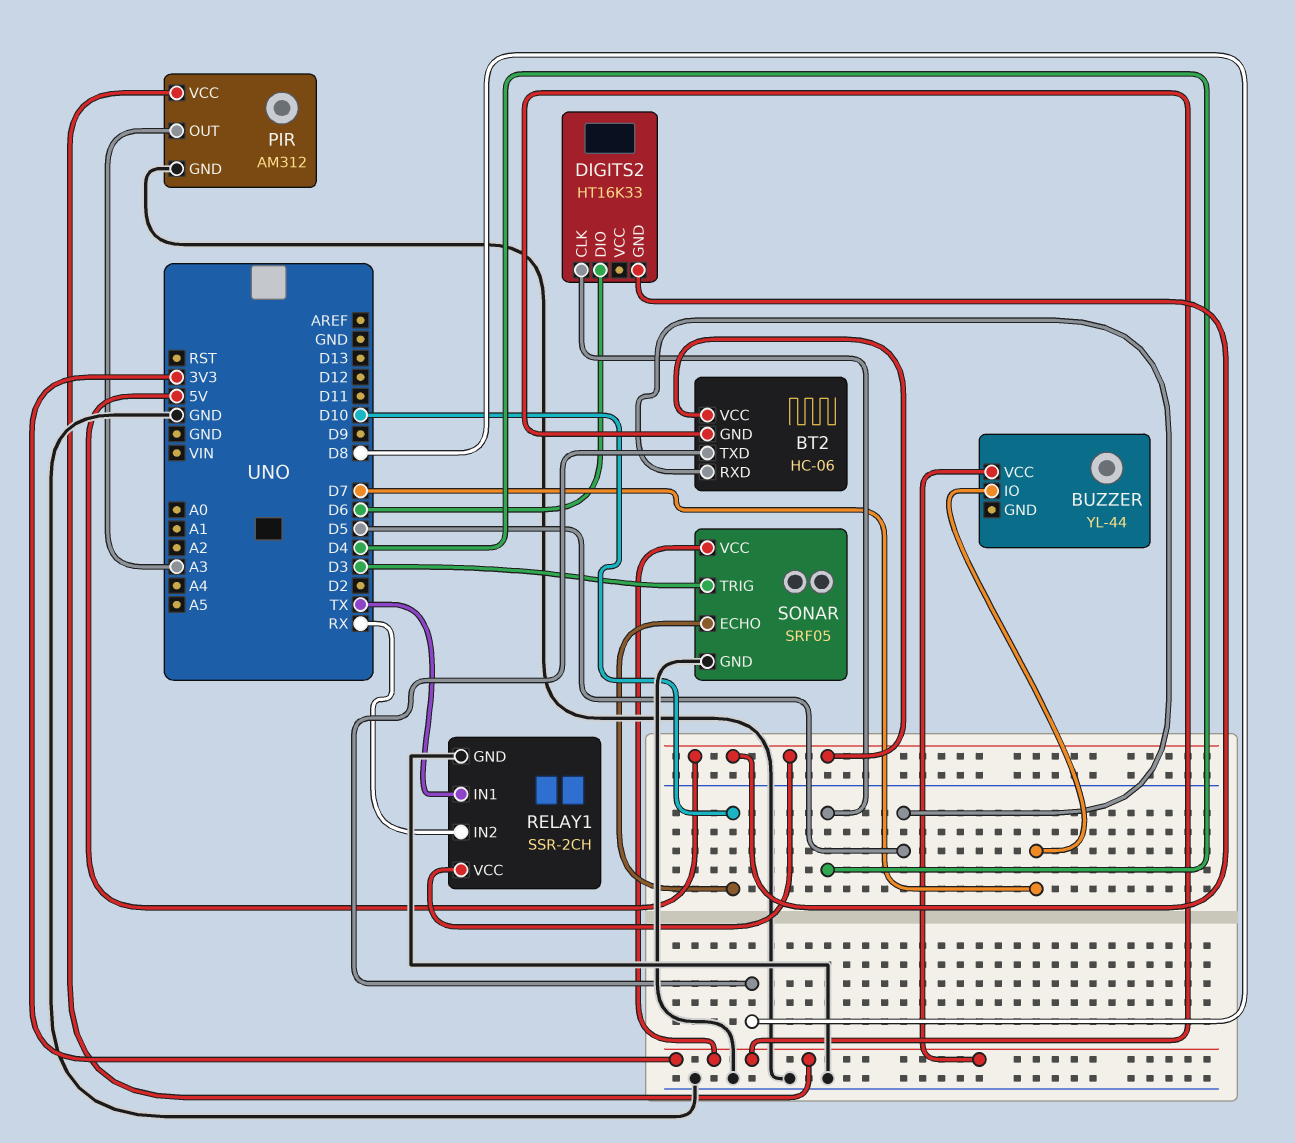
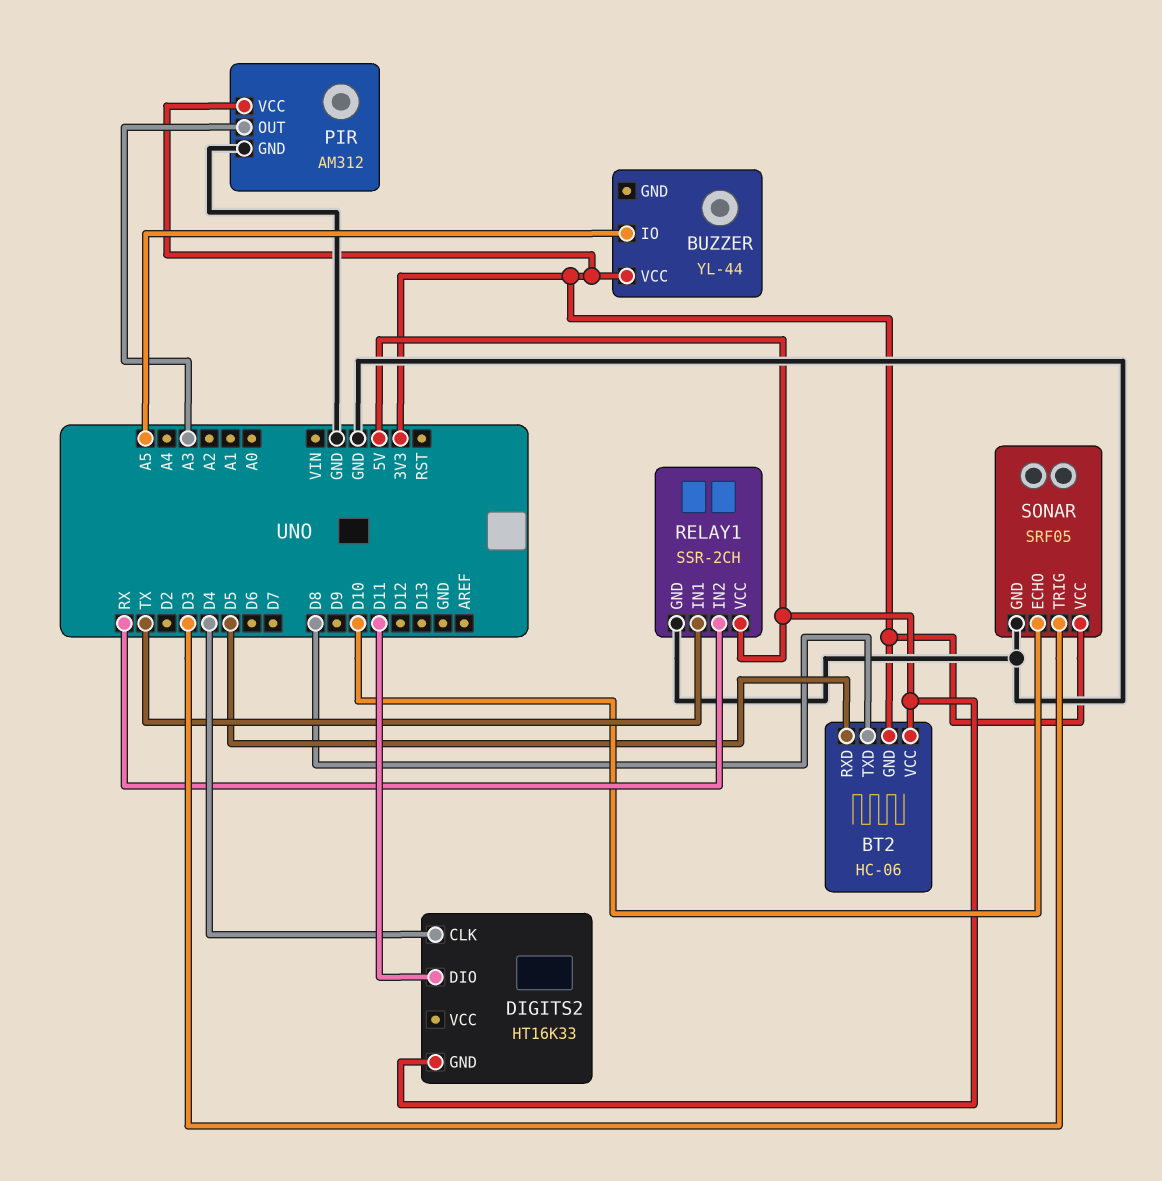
BUZZER pin IO: D7 -> A5
DIGITS2 pin DIO: D6 -> D11

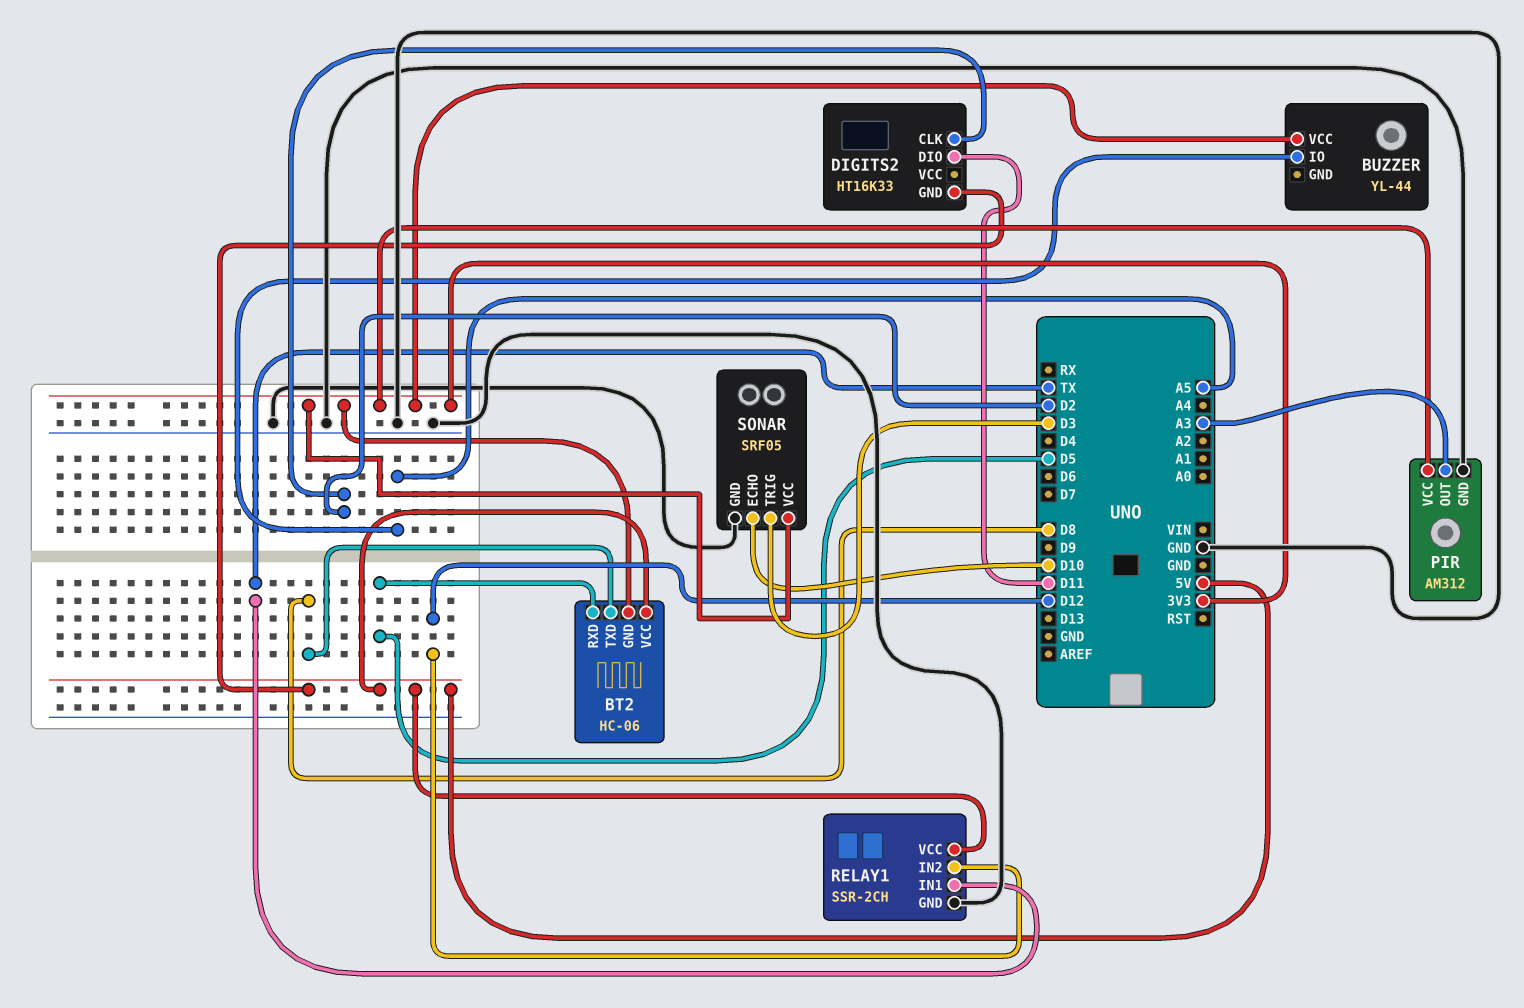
DIGITS2 pin CLK: D4 -> D2
RELAY1 pin IN2: RX -> D12

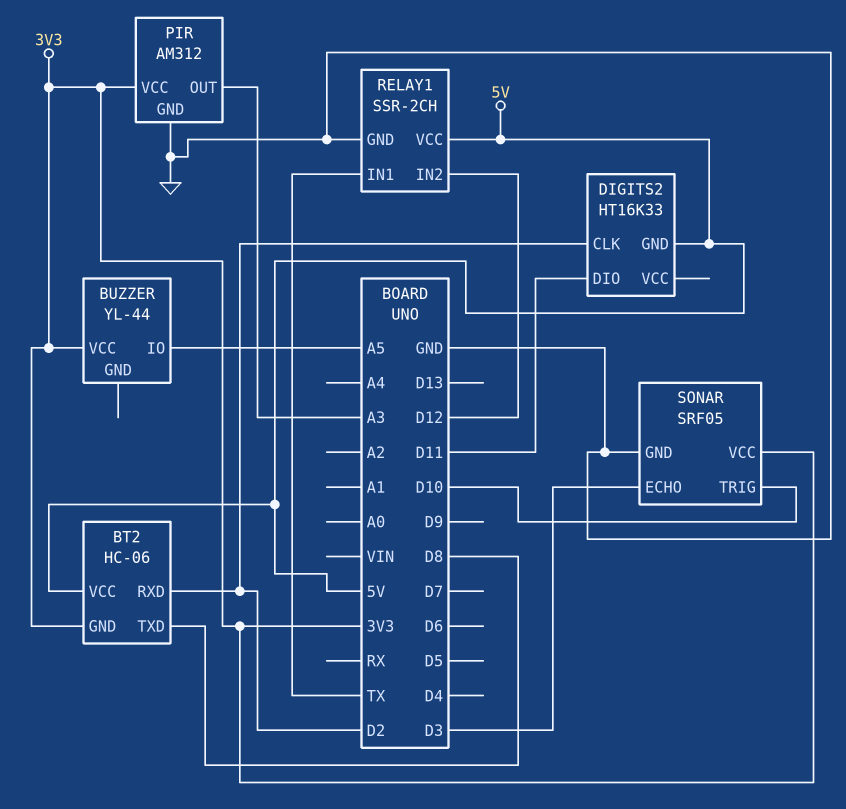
BT2 pin RXD: D5 -> D2
SONAR pin ECHO: D10 -> D3
SONAR pin TRIG: D3 -> D10

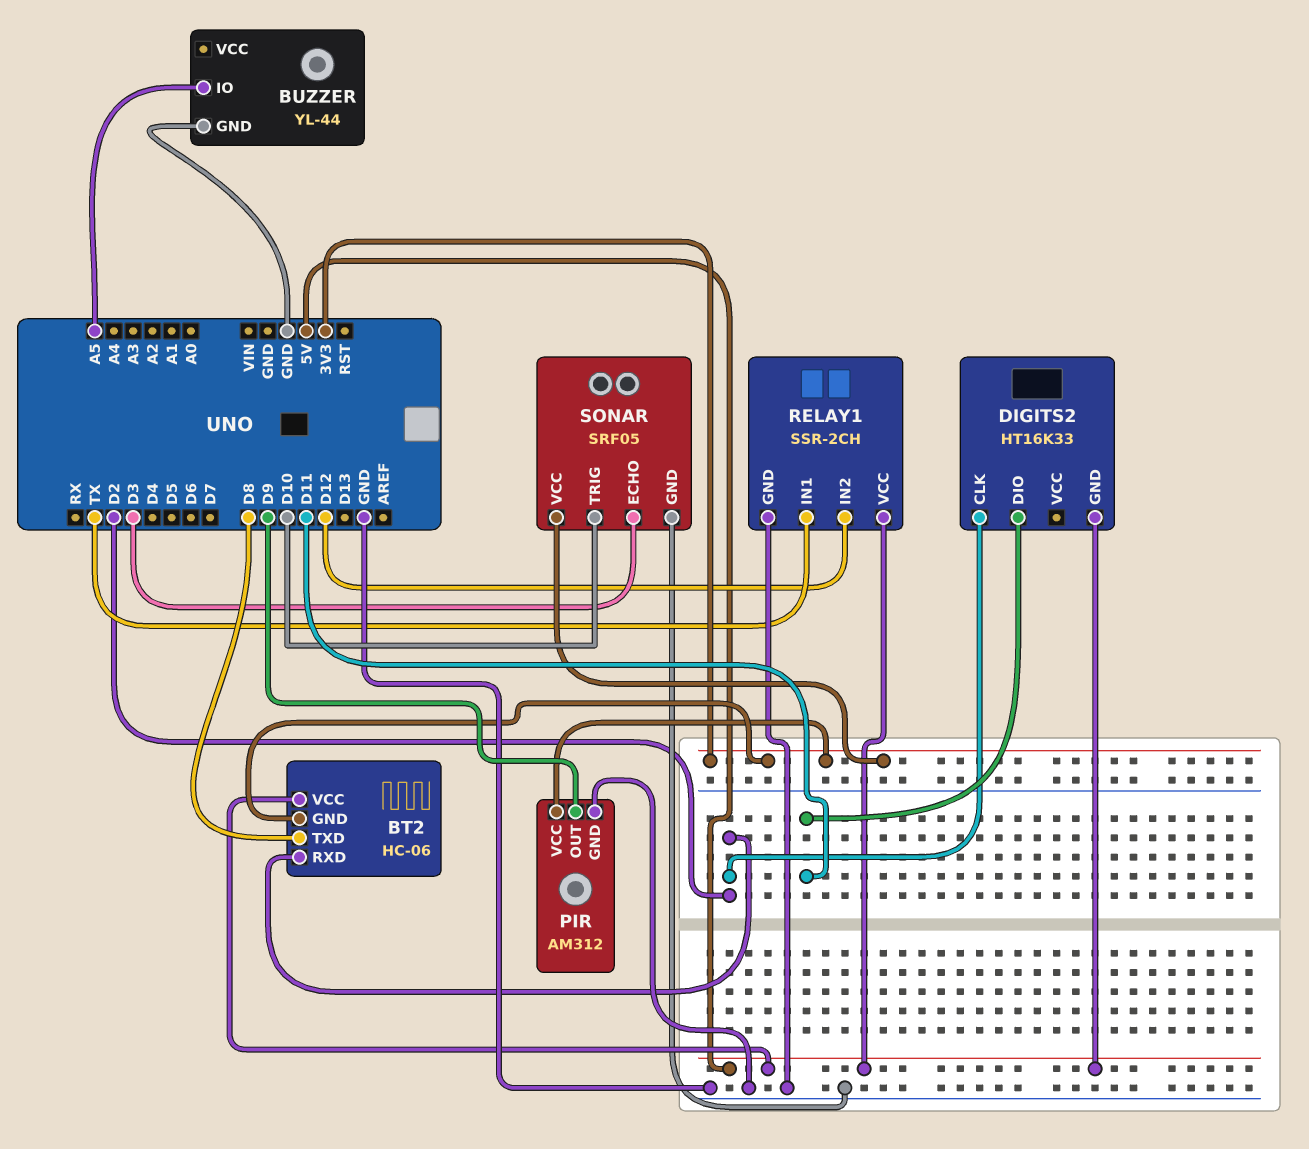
BUZZER pin GND: none -> GND
BUZZER pin VCC: 3V3 -> none
PIR pin OUT: A3 -> D9

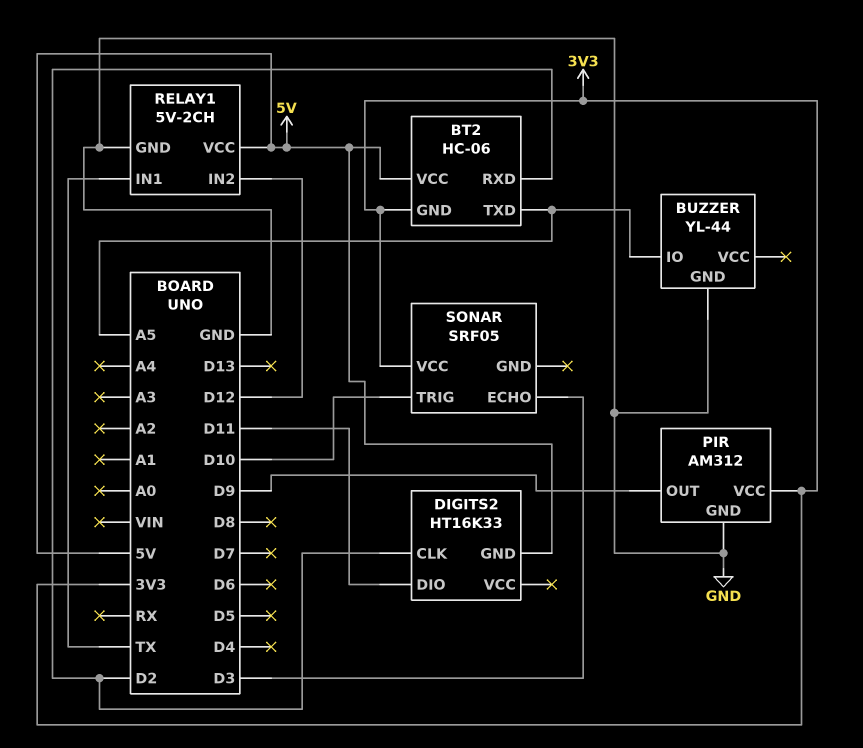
BT2 pin TXD: D8 -> A5
RELAY1: SSR-2CH -> 5V-2CH
SONAR pin GND: GND -> none

